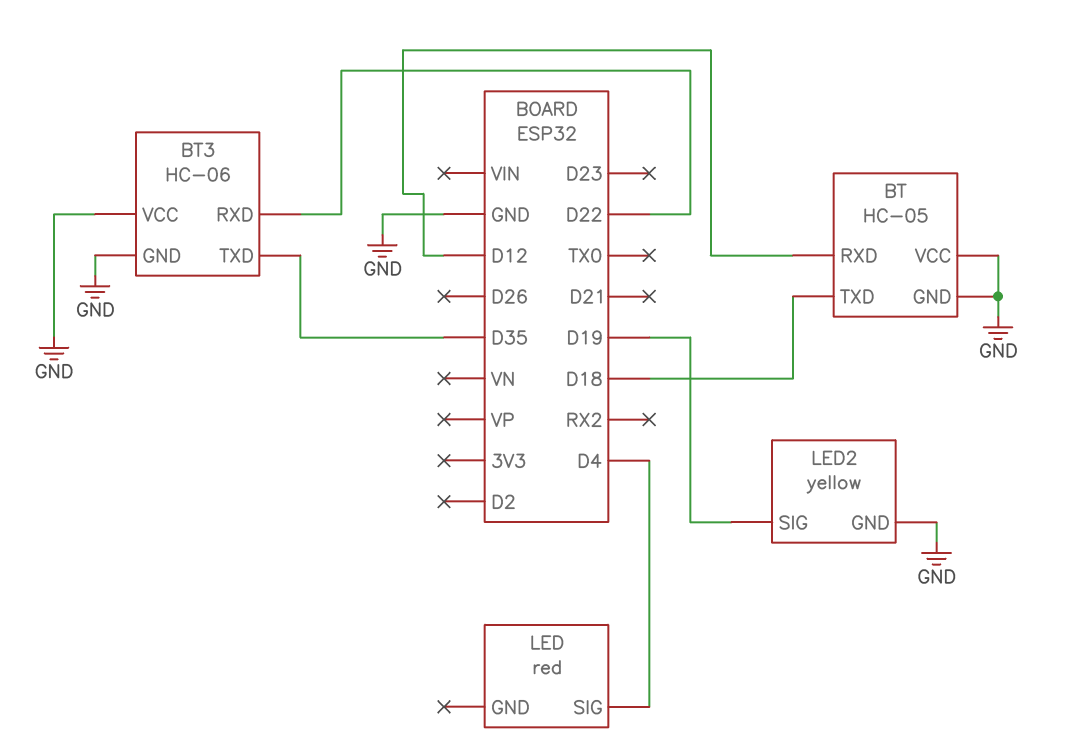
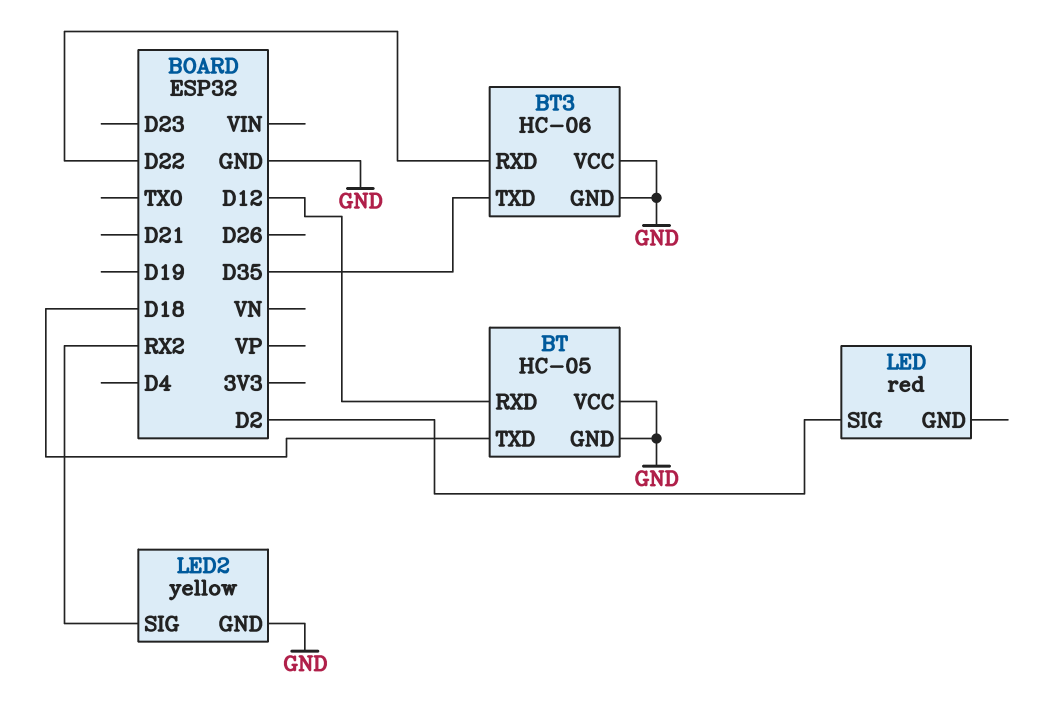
LED pin SIG: D4 -> D2
LED2 pin SIG: D19 -> RX2

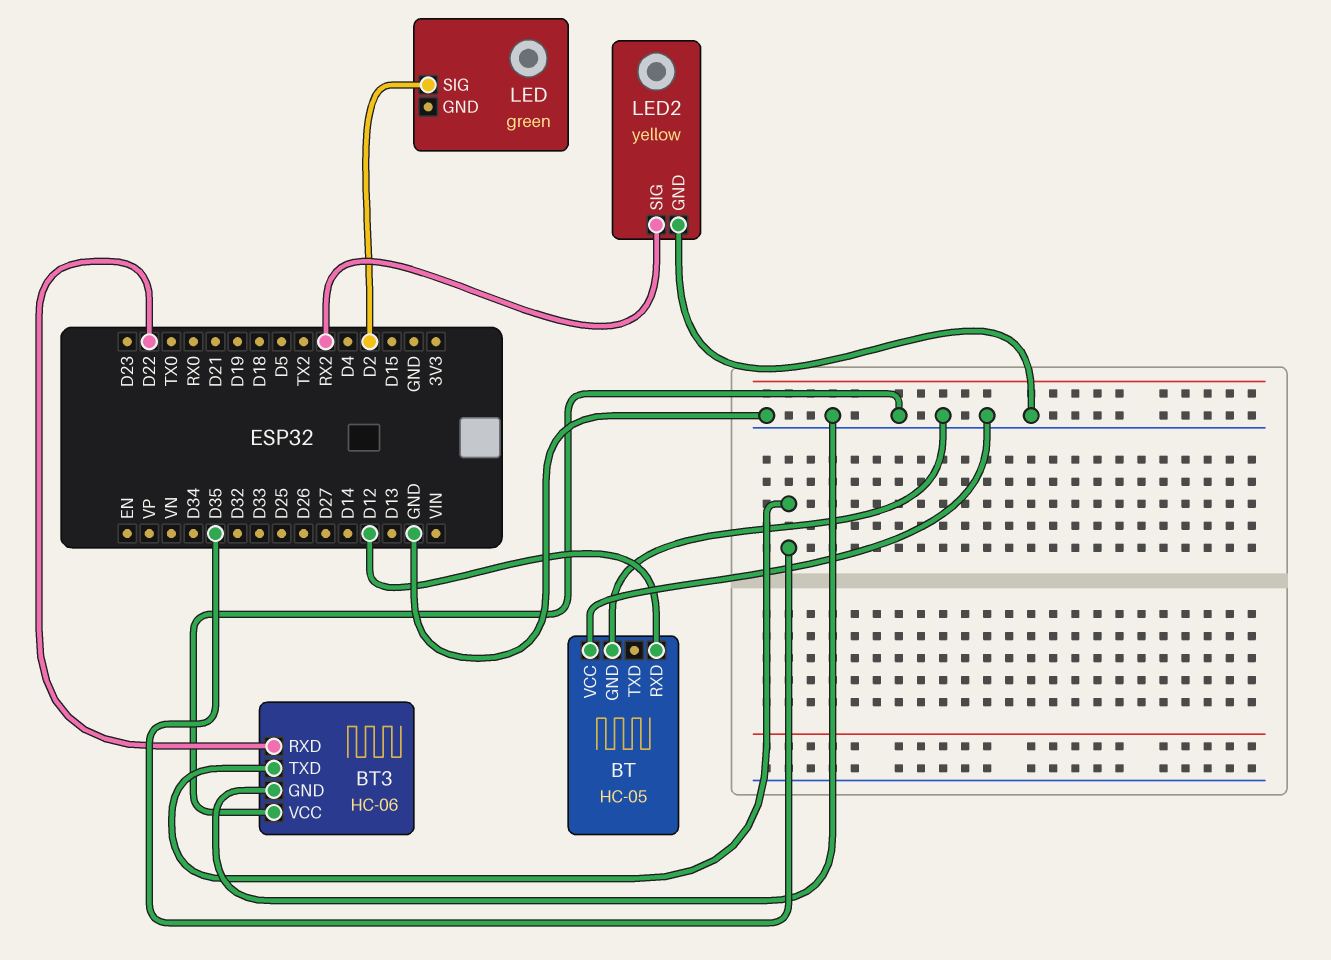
BT pin TXD: D18 -> none
LED: red -> green

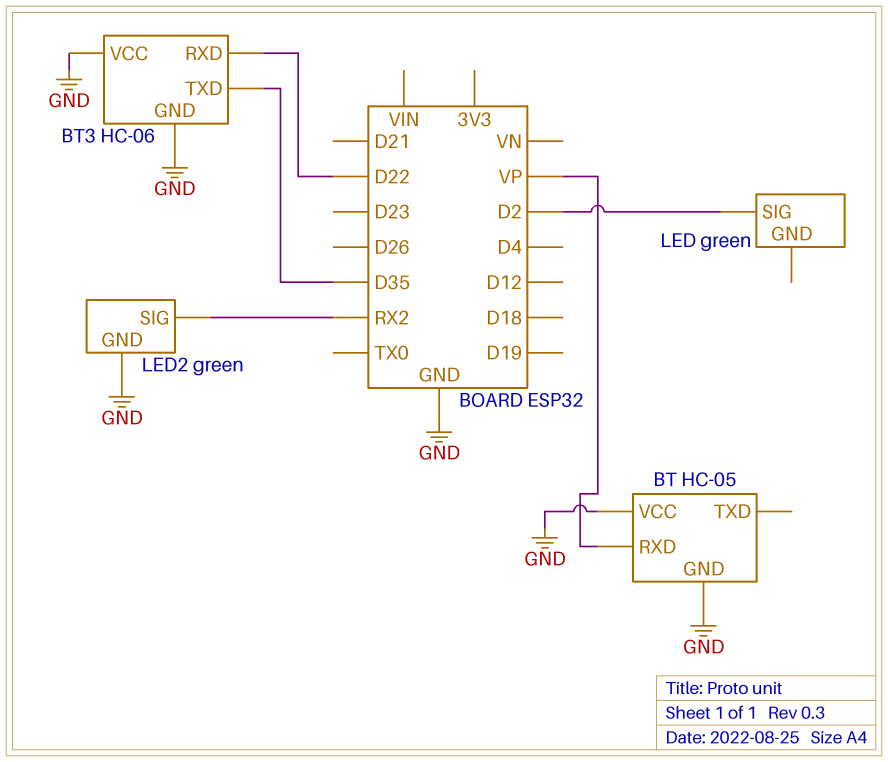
BT pin RXD: D12 -> VP
LED2: yellow -> green

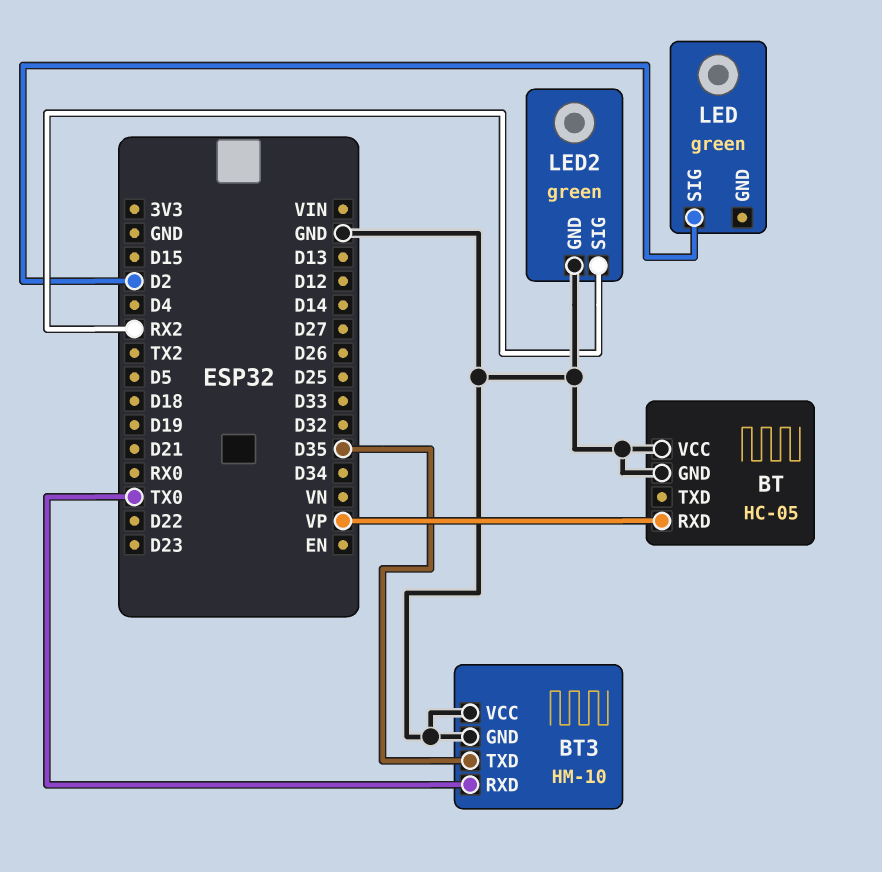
BT3: HC-06 -> HM-10
BT3 pin RXD: D22 -> TX0

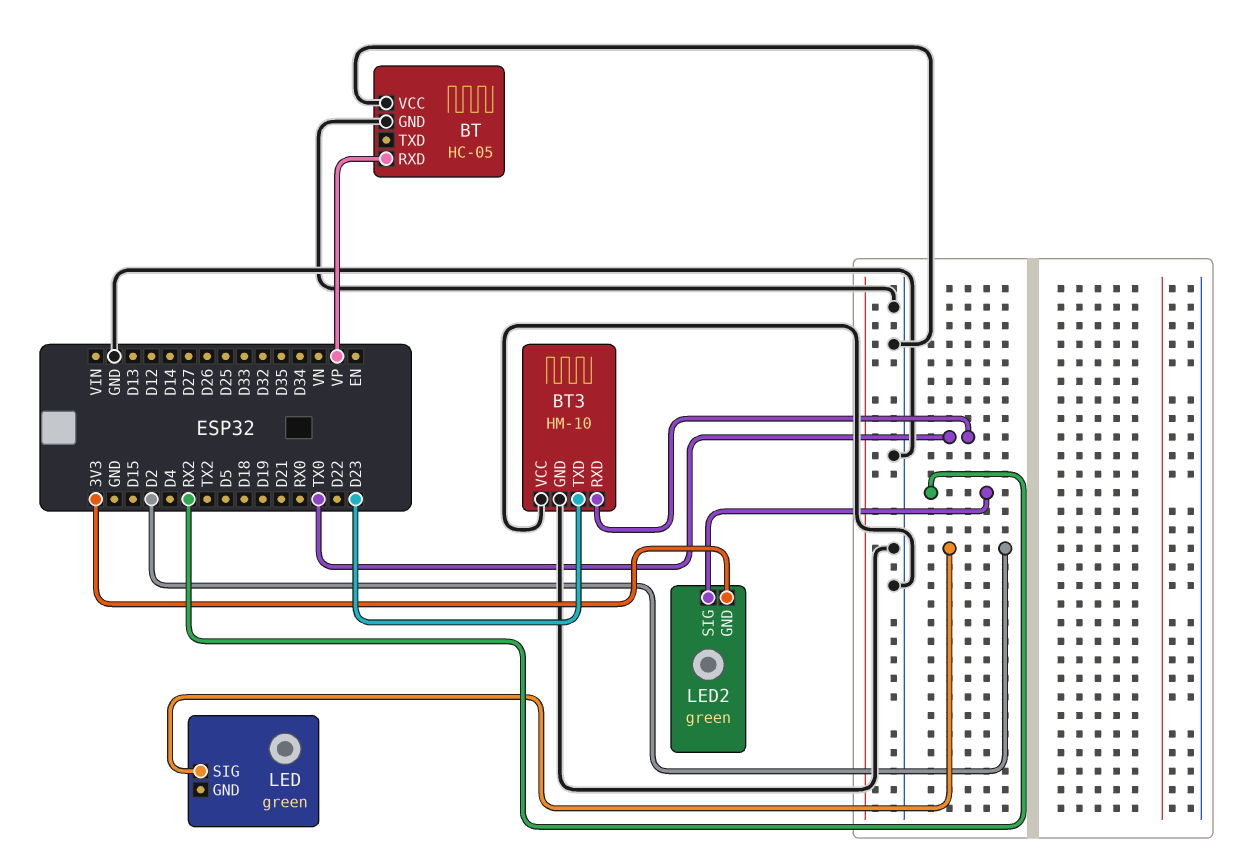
BT3 pin TXD: D35 -> D23
LED2 pin GND: GND -> 3V3

